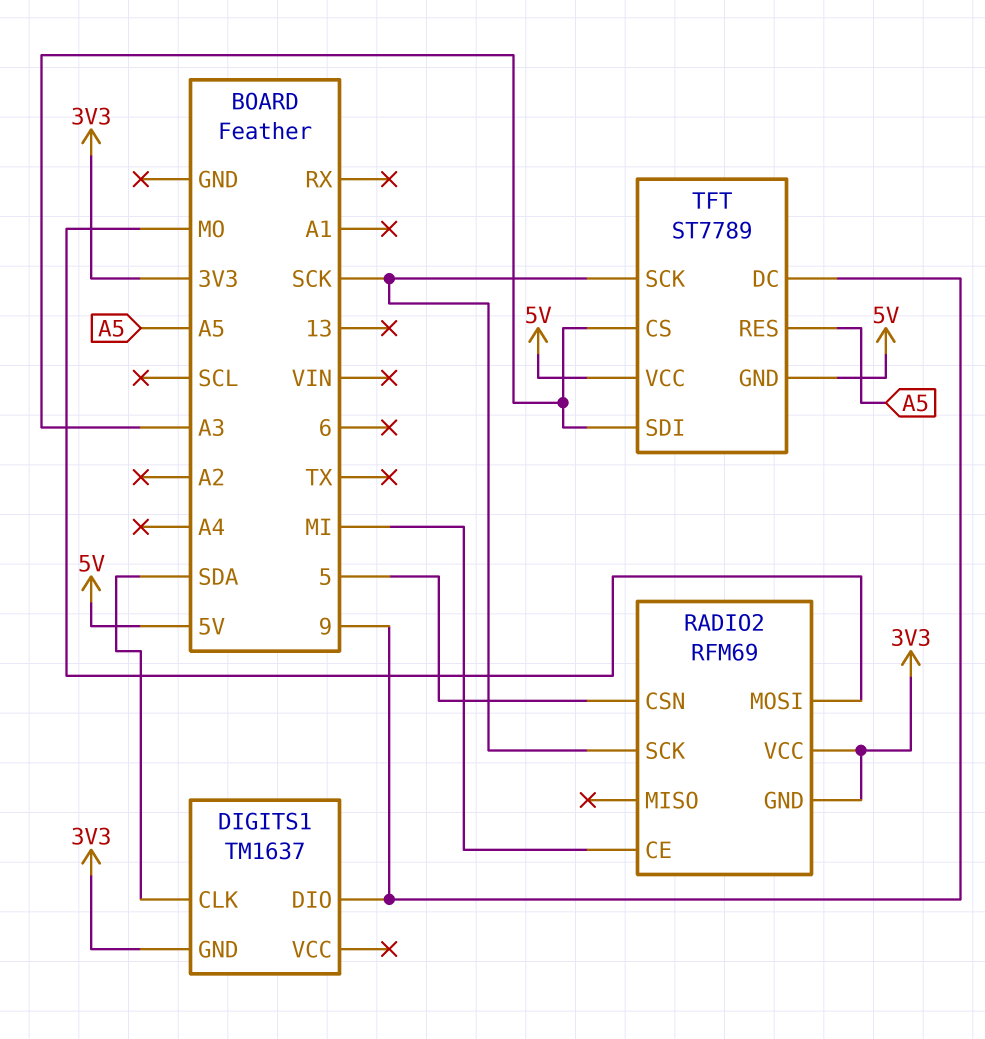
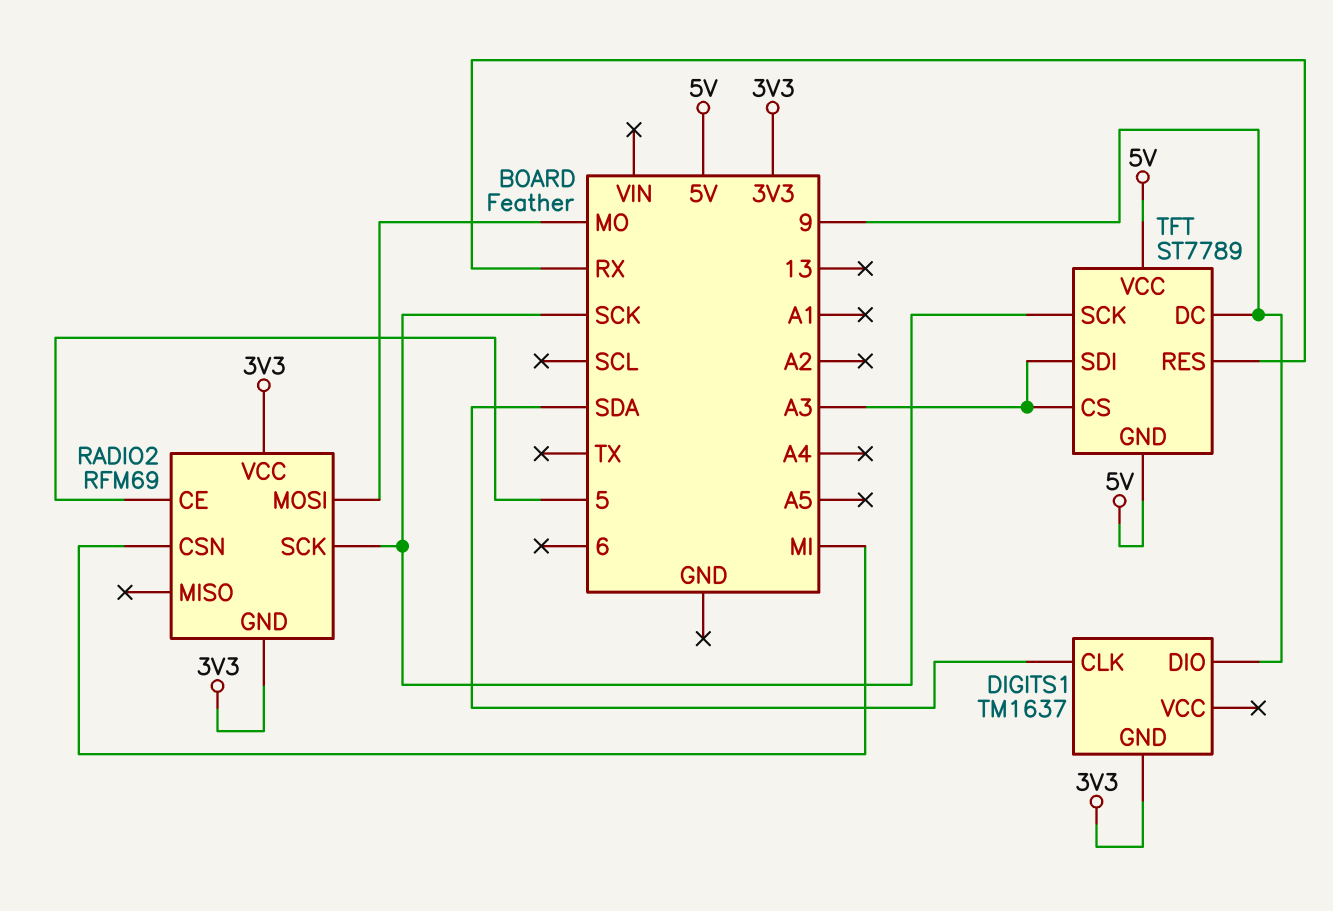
RADIO2 pin CE: MI -> 5
RADIO2 pin CSN: 5 -> MI
TFT pin RES: A5 -> RX

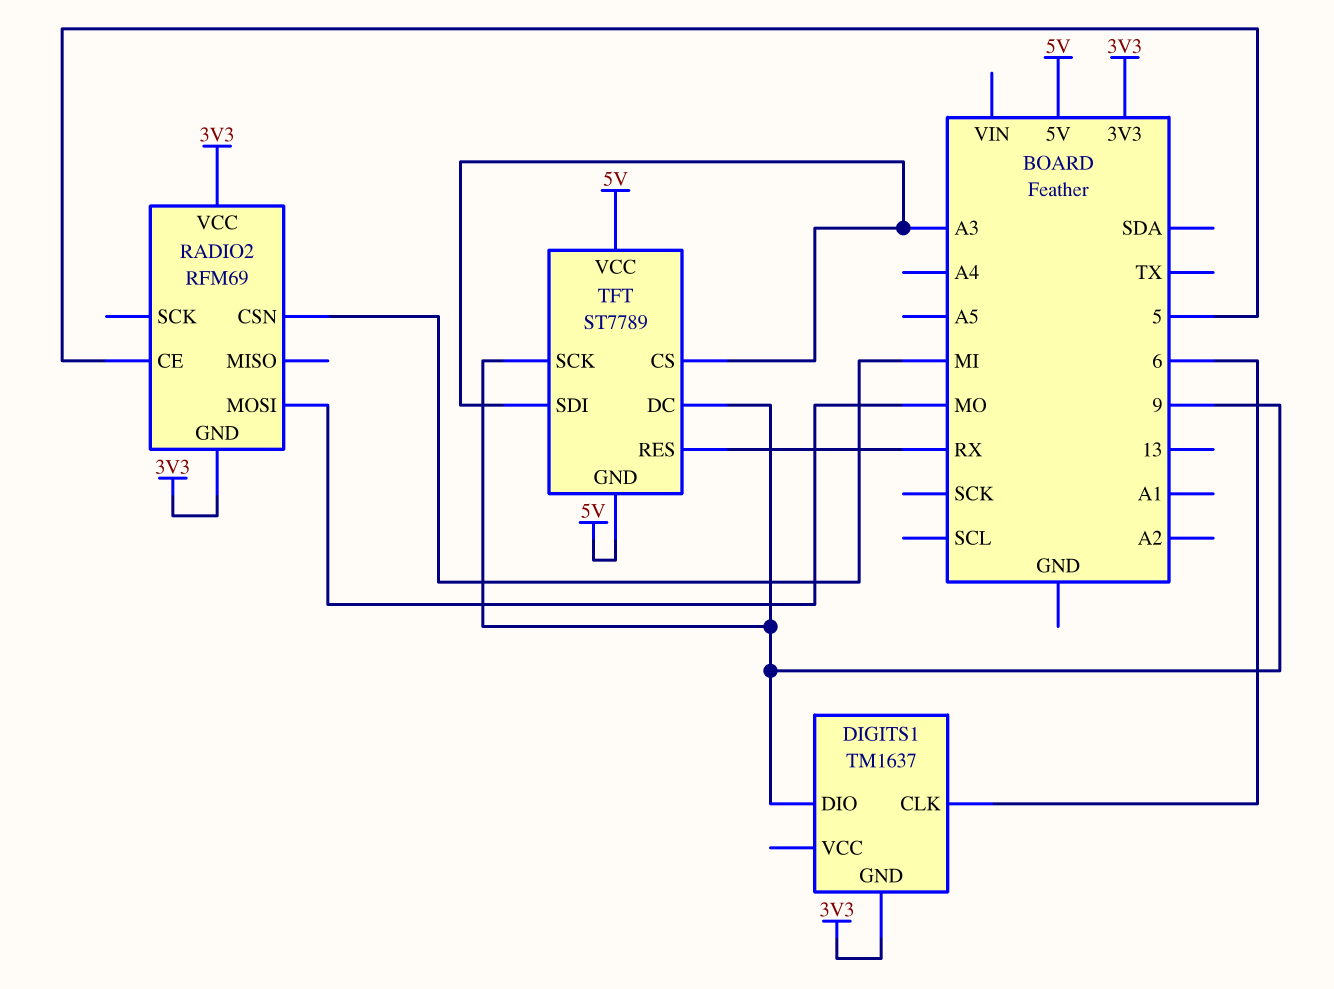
DIGITS1 pin CLK: SDA -> 6
RADIO2 pin SCK: SCK -> none
TFT pin SCK: SCK -> 9

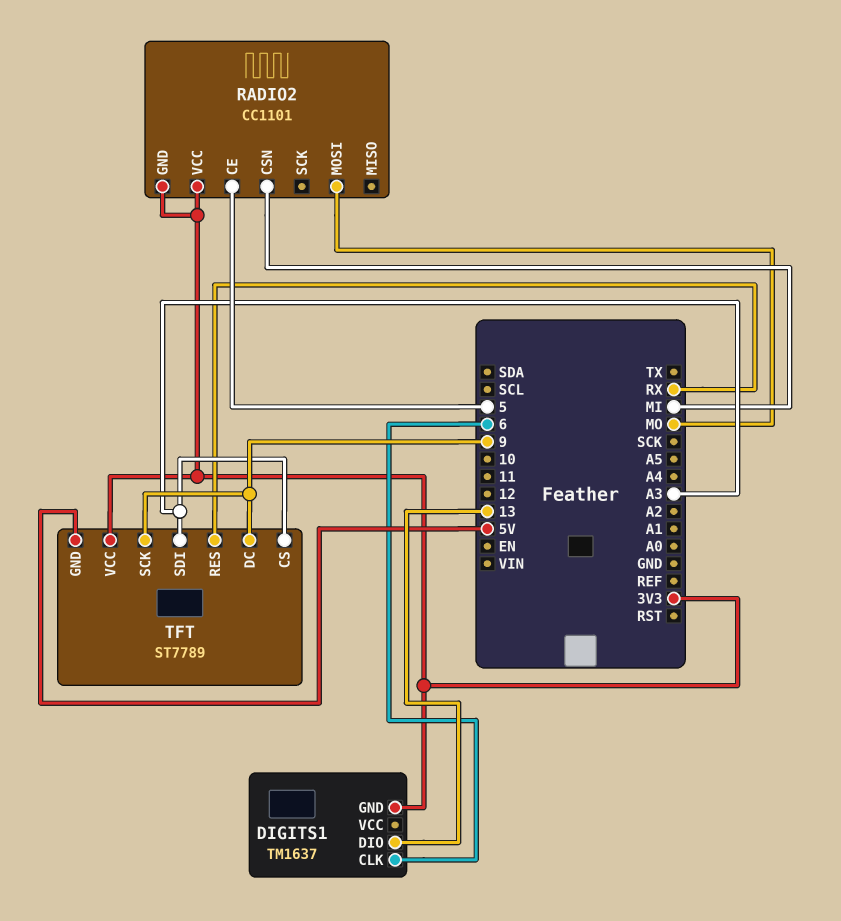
DIGITS1 pin DIO: 9 -> 13
RADIO2: RFM69 -> CC1101
TFT pin VCC: 5V -> 3V3

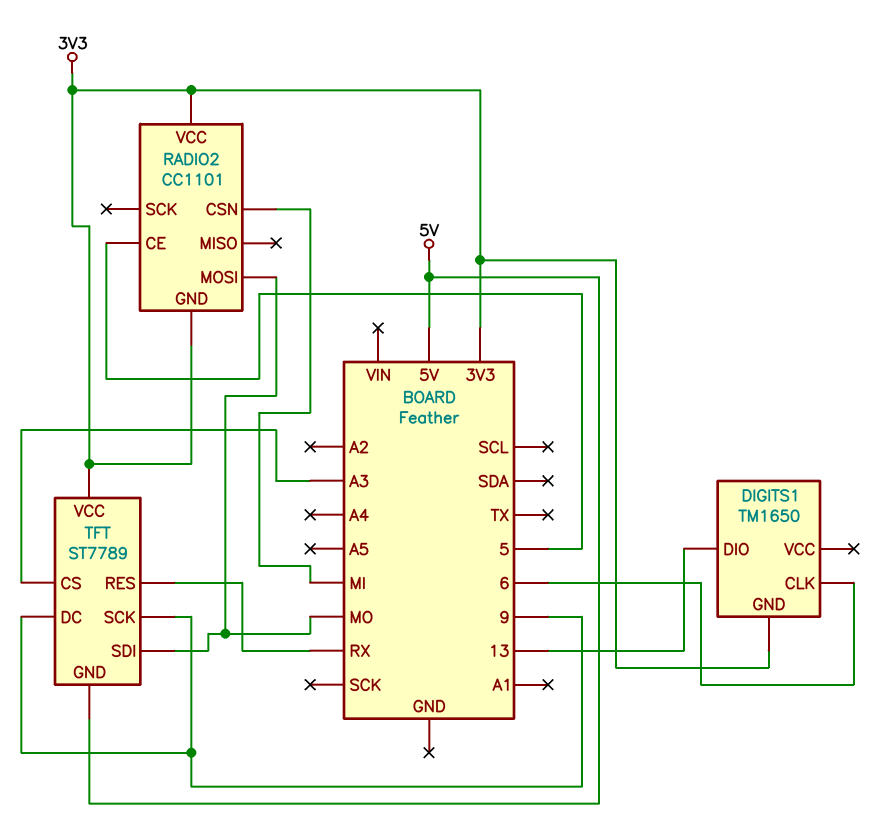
DIGITS1: TM1637 -> TM1650
TFT pin SDI: A3 -> MO

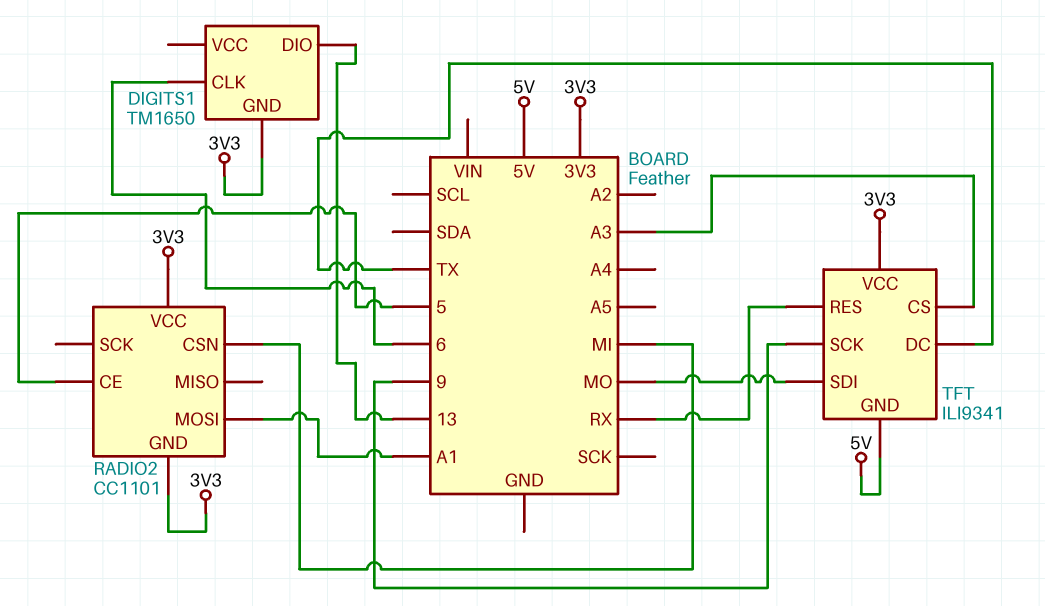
RADIO2 pin MOSI: MO -> A1
TFT: ST7789 -> ILI9341
TFT pin DC: 9 -> TX

